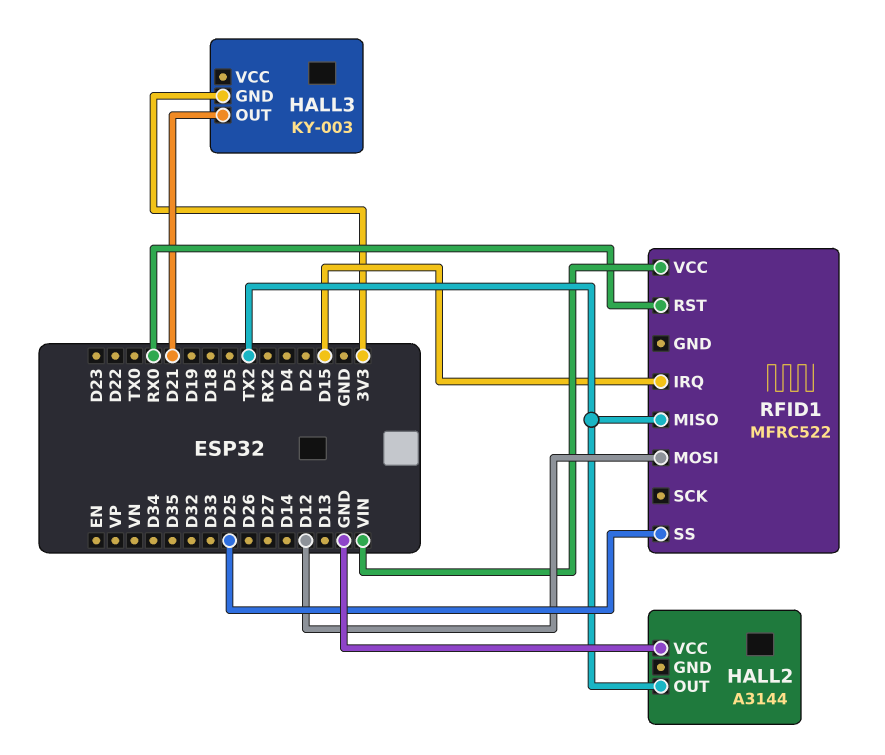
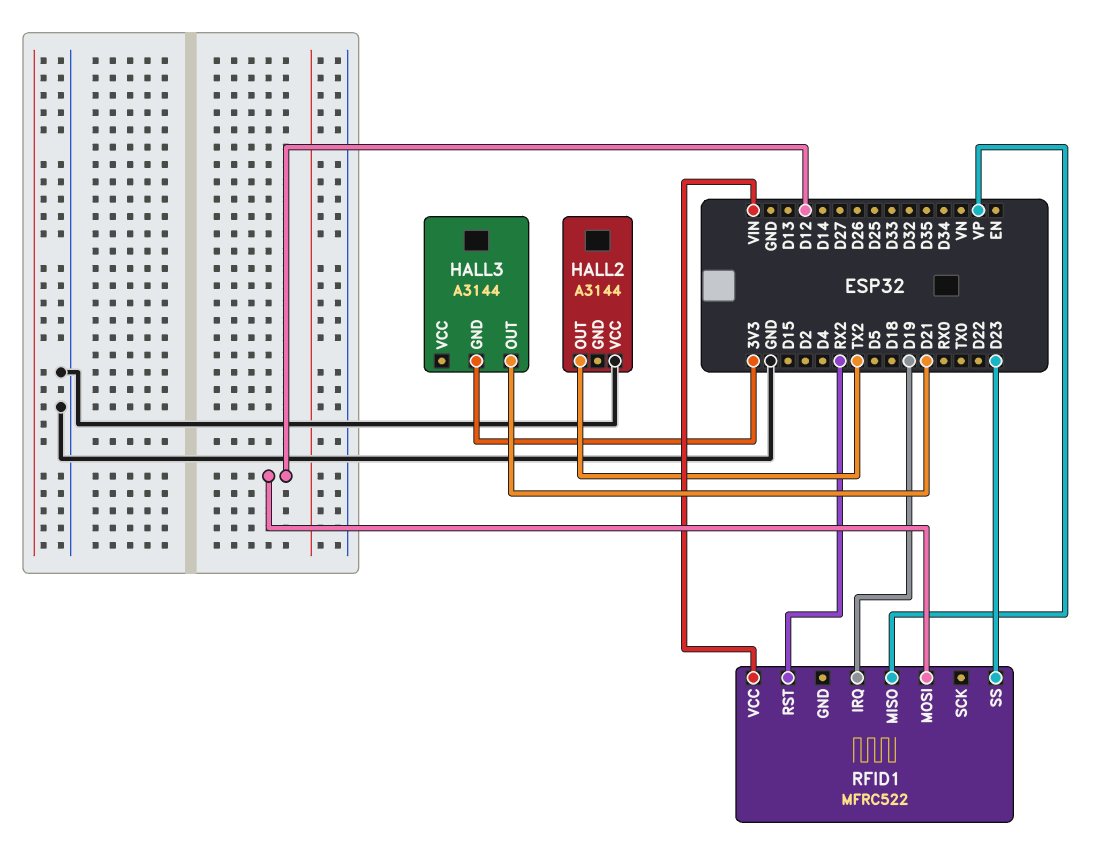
HALL3: KY-003 -> A3144
RFID1 pin IRQ: D15 -> D19
RFID1 pin MISO: TX2 -> VP
RFID1 pin RST: RX0 -> RX2
RFID1 pin SS: D25 -> D23

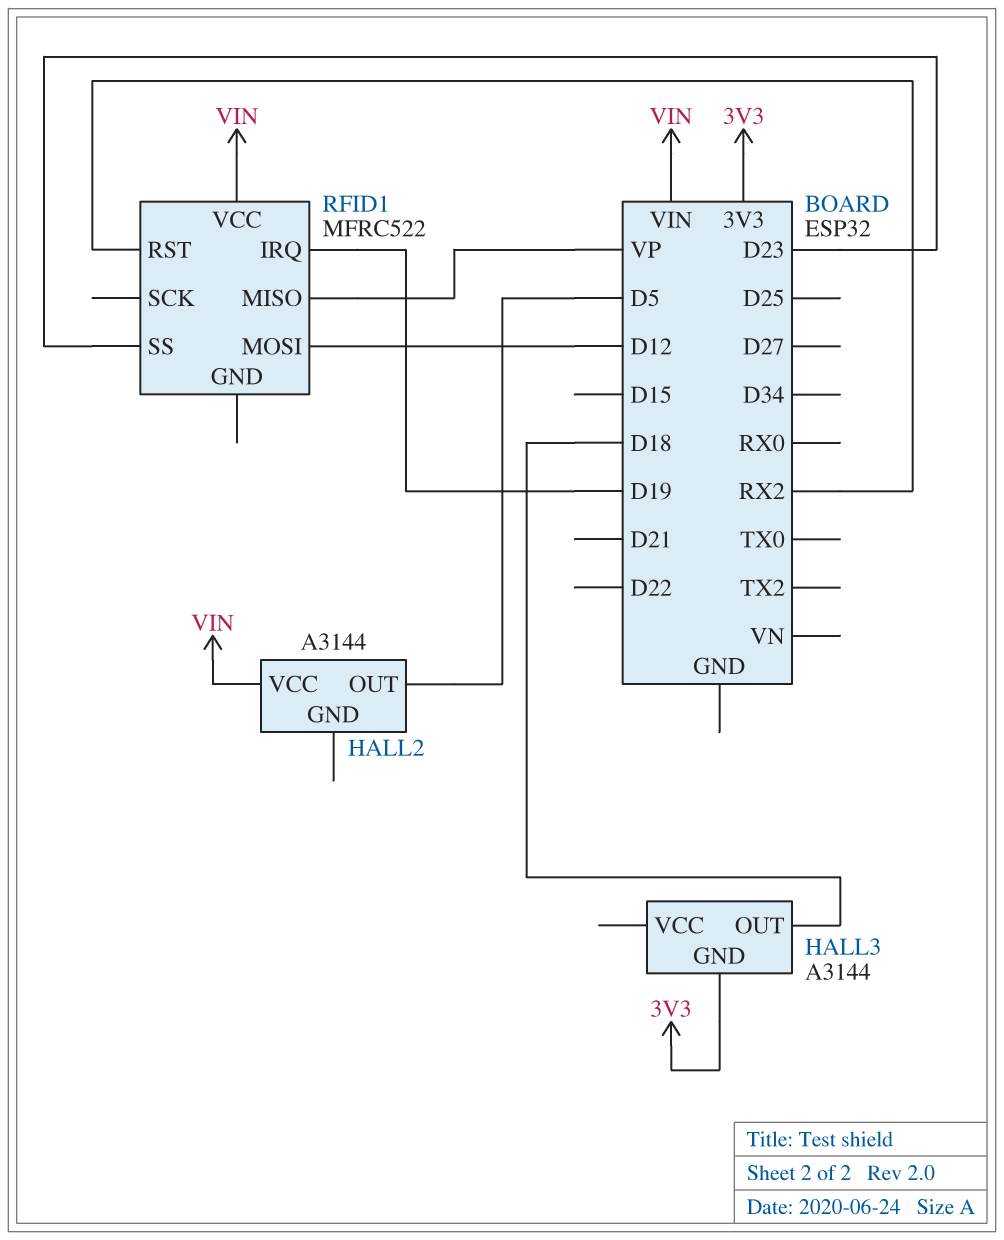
HALL2 pin OUT: TX2 -> D5
HALL2 pin VCC: GND -> VIN
HALL3 pin OUT: D21 -> D18

